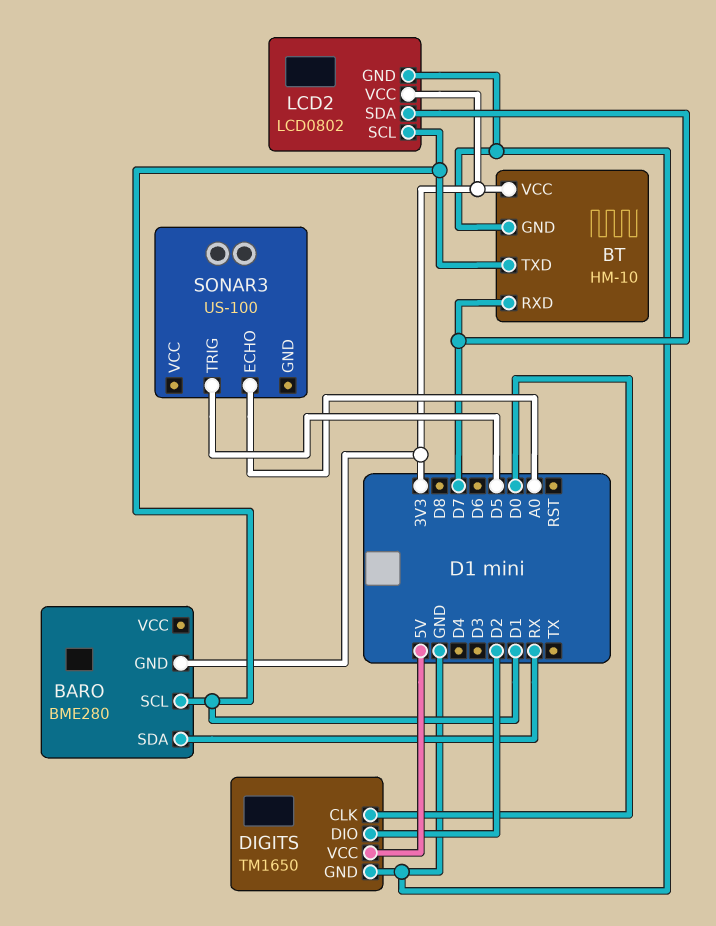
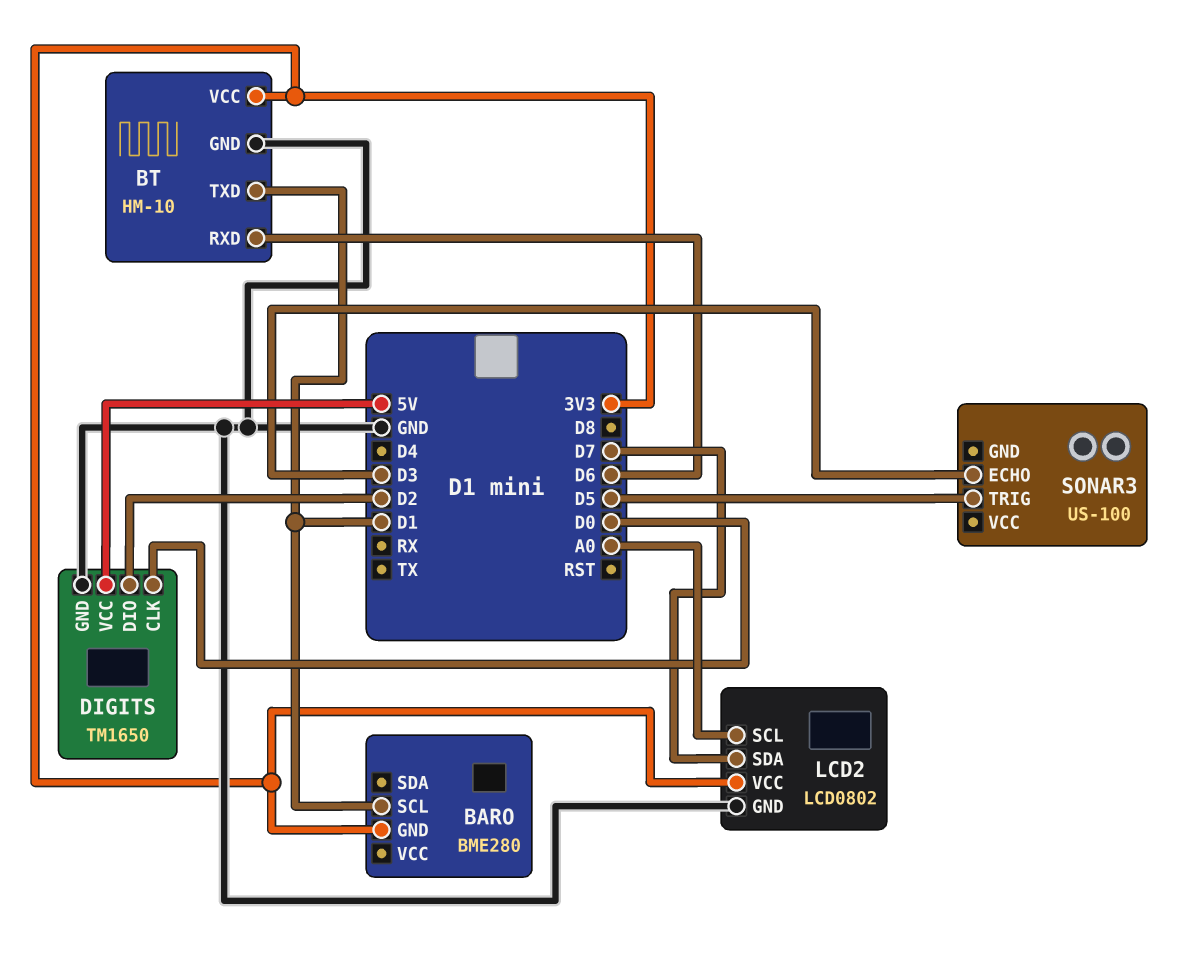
BARO pin SDA: RX -> none
BT pin RXD: D7 -> D6
LCD2 pin SCL: D1 -> A0
SONAR3 pin ECHO: A0 -> D3

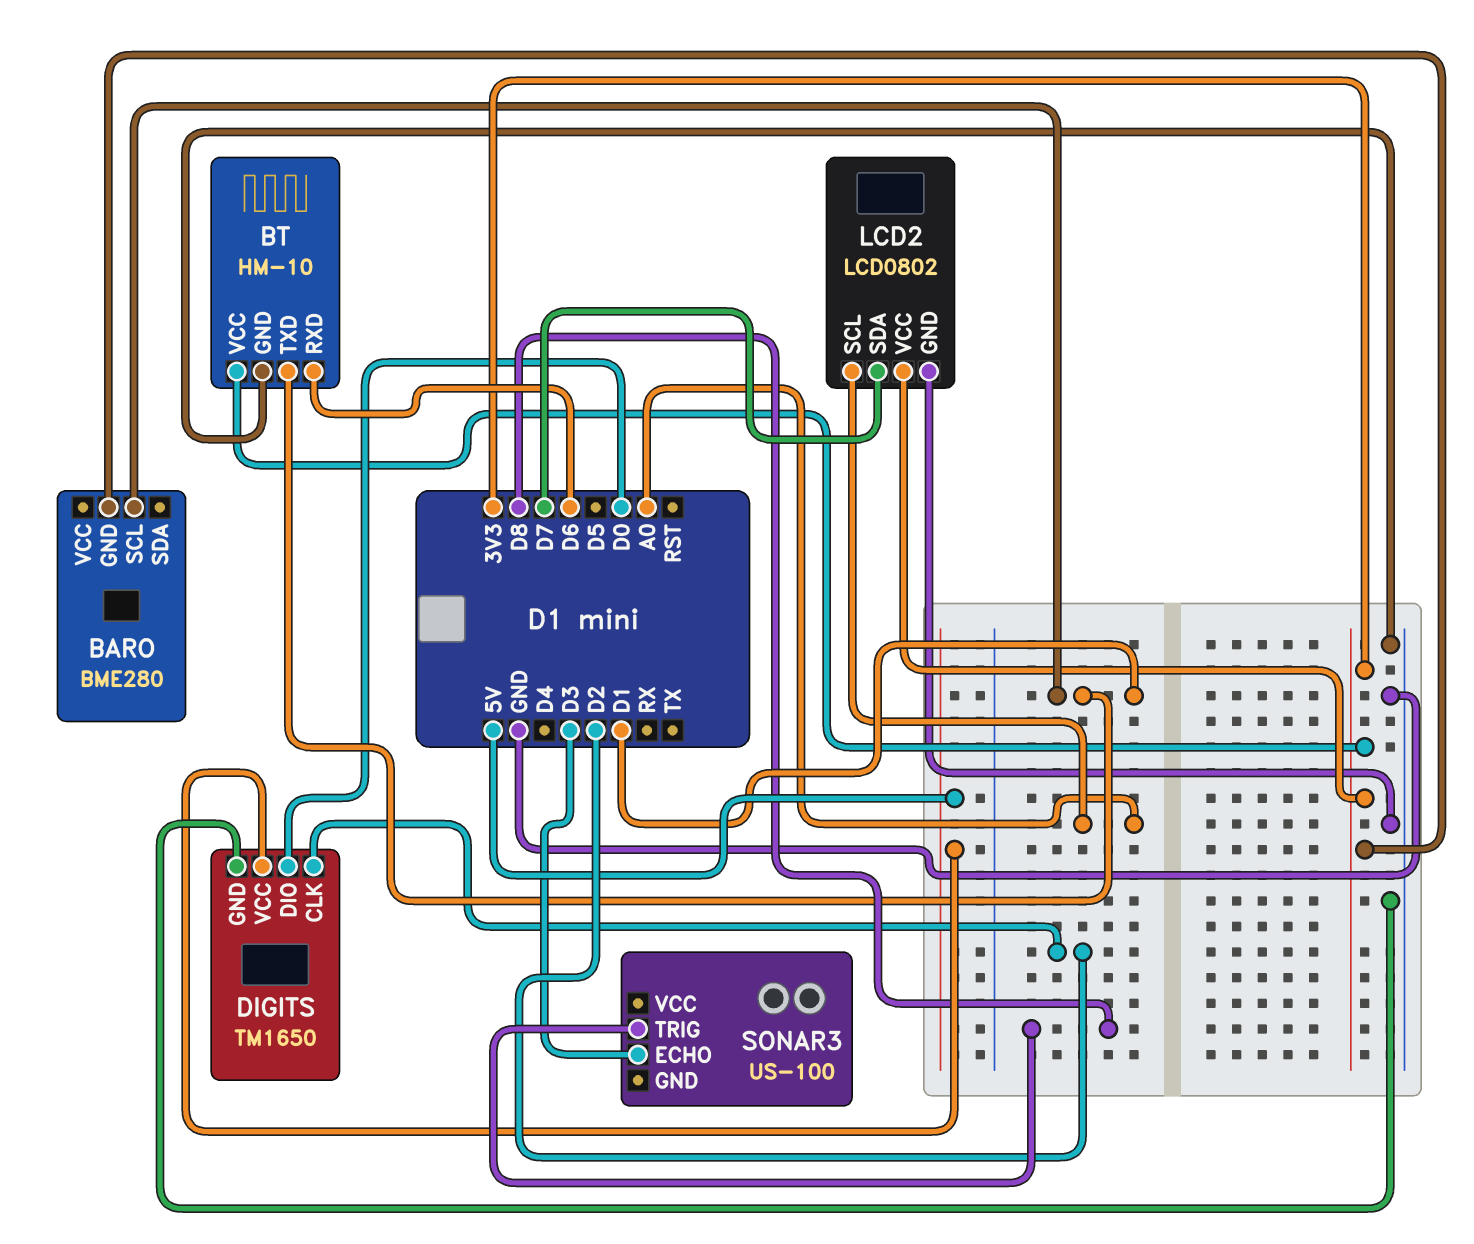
DIGITS pin CLK: D0 -> D2
DIGITS pin DIO: D2 -> D0
SONAR3 pin TRIG: D5 -> D8

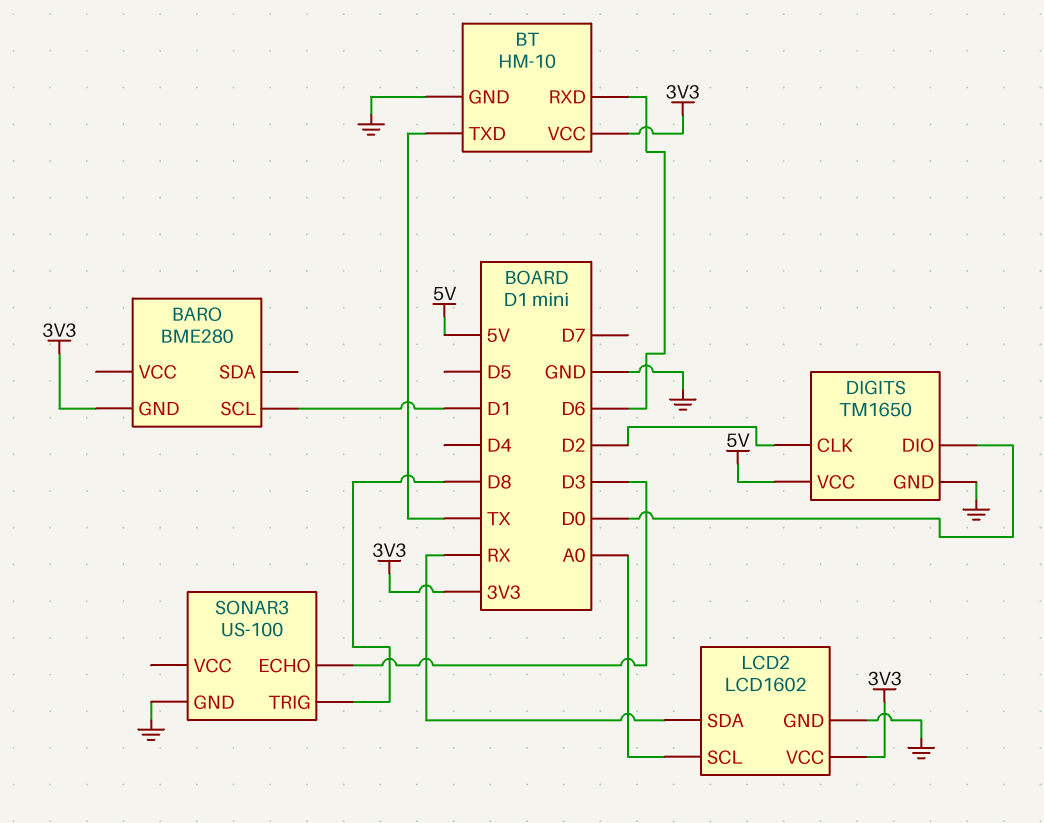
BT pin TXD: D1 -> TX
LCD2: LCD0802 -> LCD1602
LCD2 pin SDA: D7 -> RX
SONAR3 pin GND: none -> GND

